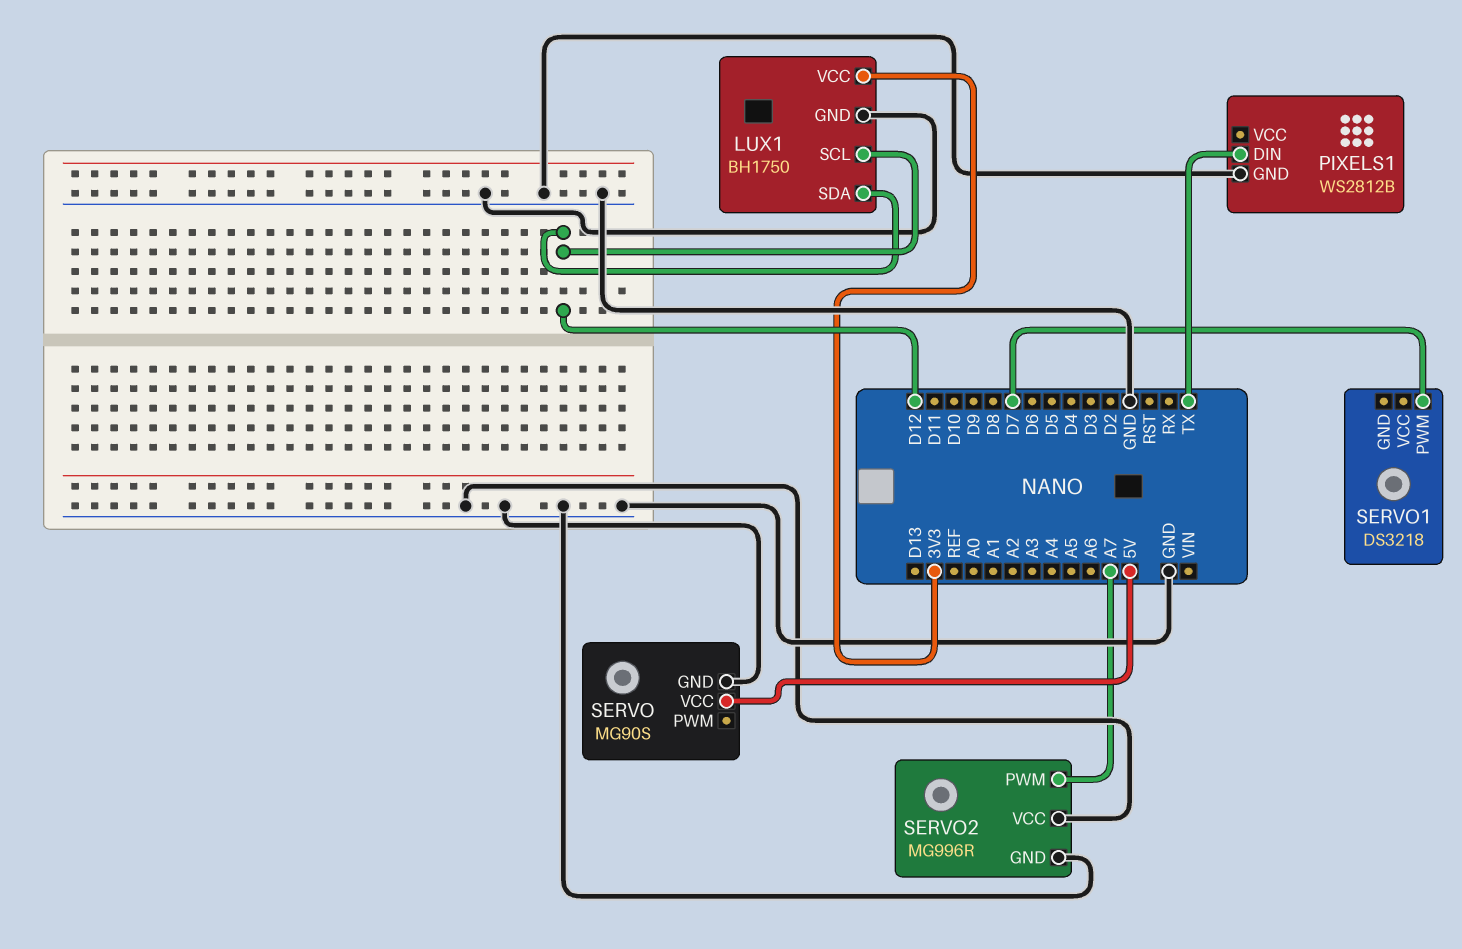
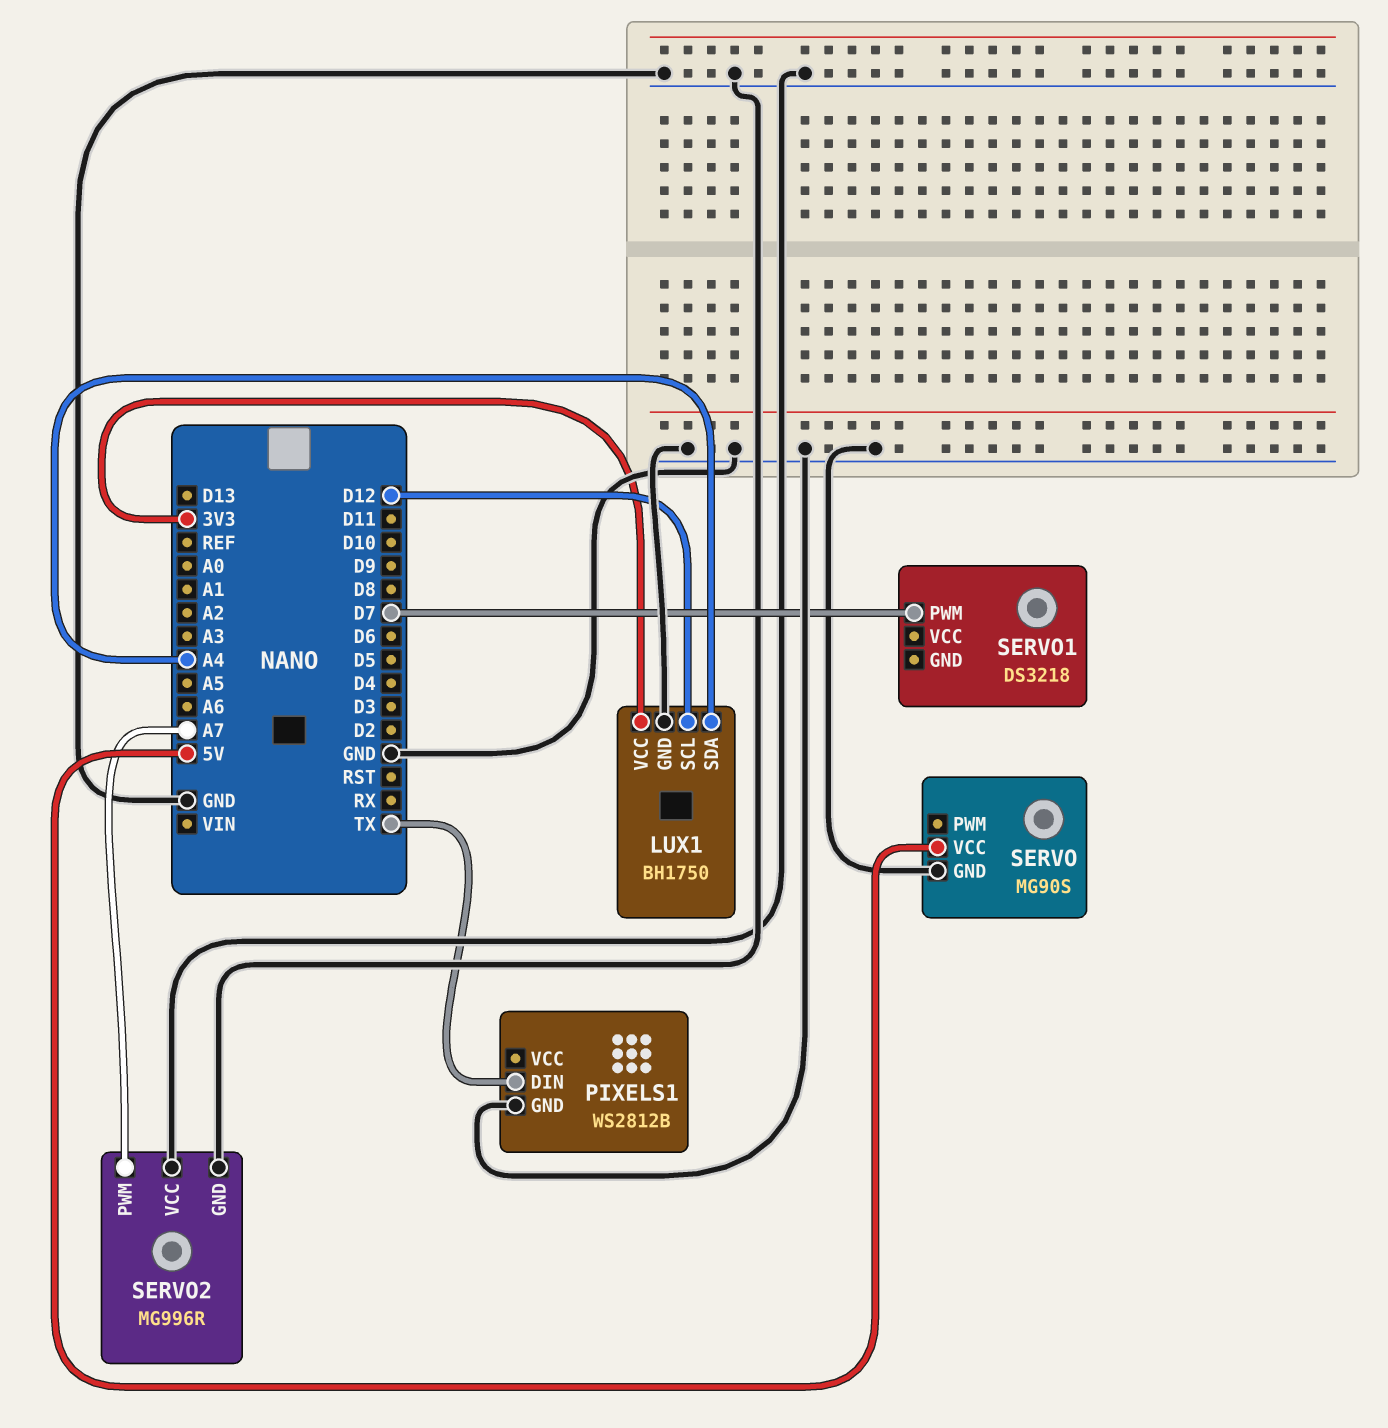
LUX1 pin SDA: D12 -> A4

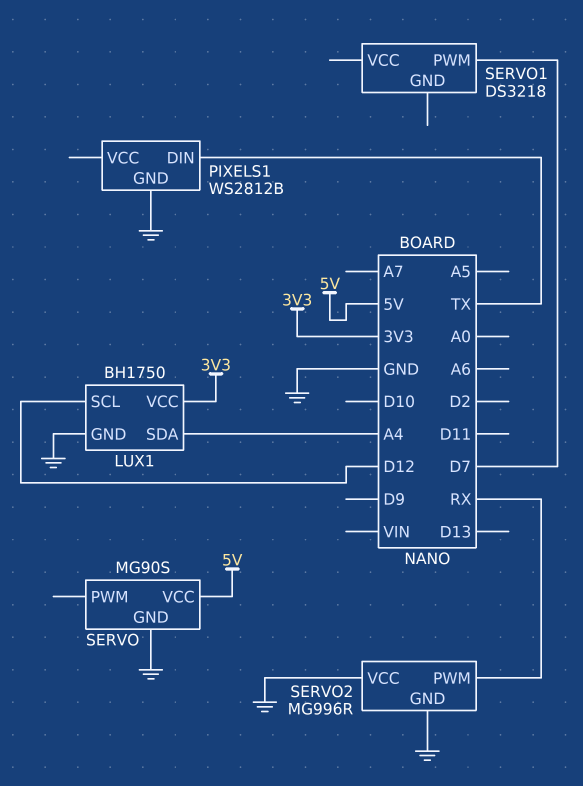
SERVO2 pin PWM: A7 -> RX

